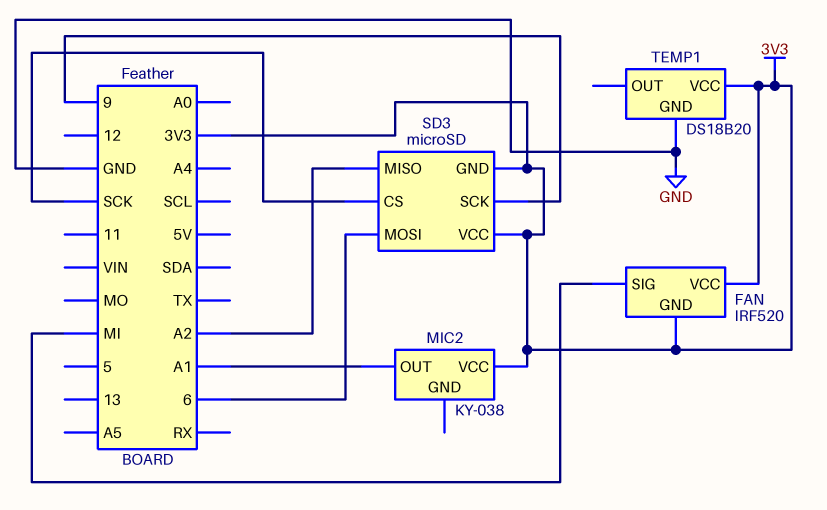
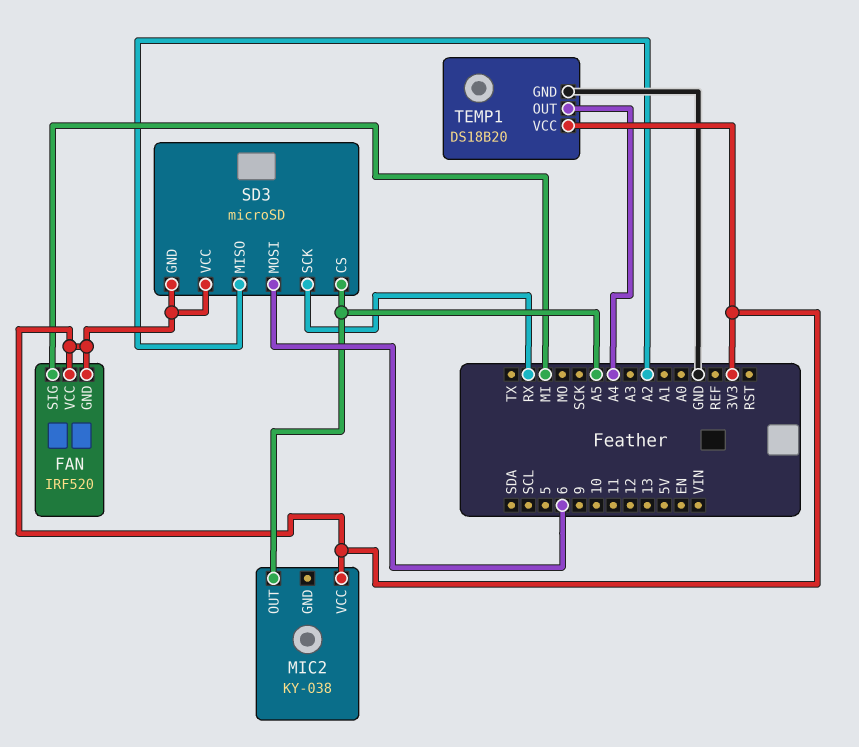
MIC2 pin OUT: A1 -> A5
SD3 pin CS: SCK -> A5
SD3 pin SCK: 9 -> RX
TEMP1 pin OUT: none -> A4

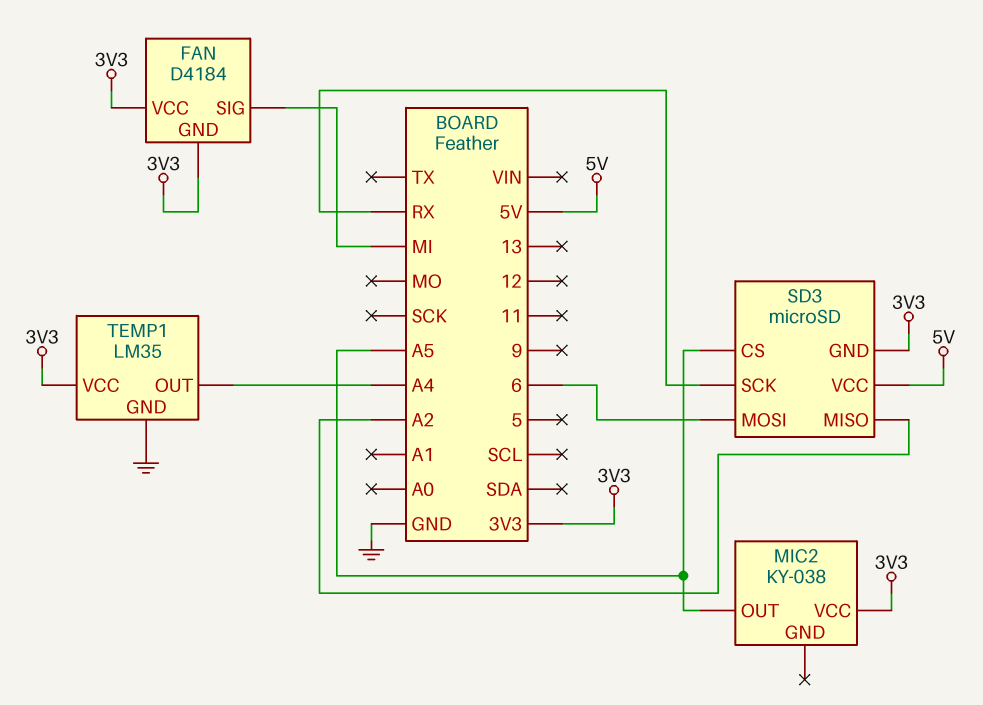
FAN: IRF520 -> D4184
SD3 pin VCC: 3V3 -> 5V
TEMP1: DS18B20 -> LM35

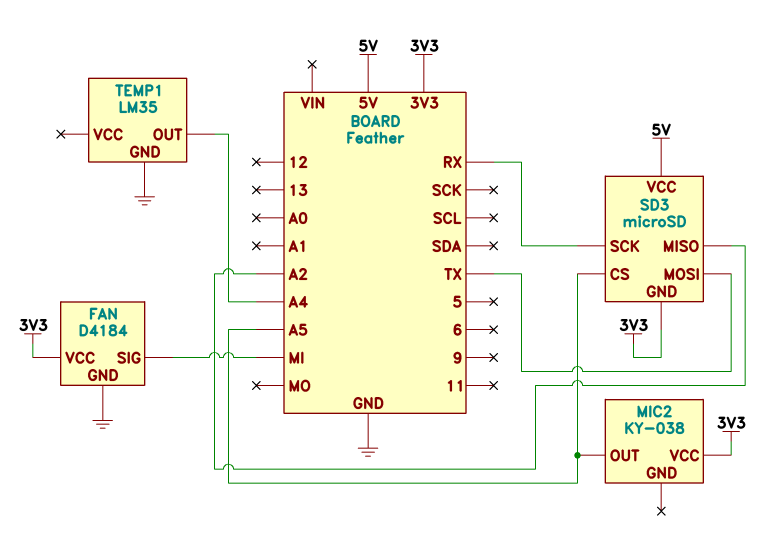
FAN pin GND: 3V3 -> GND
SD3 pin MOSI: 6 -> TX
TEMP1 pin VCC: 3V3 -> none

